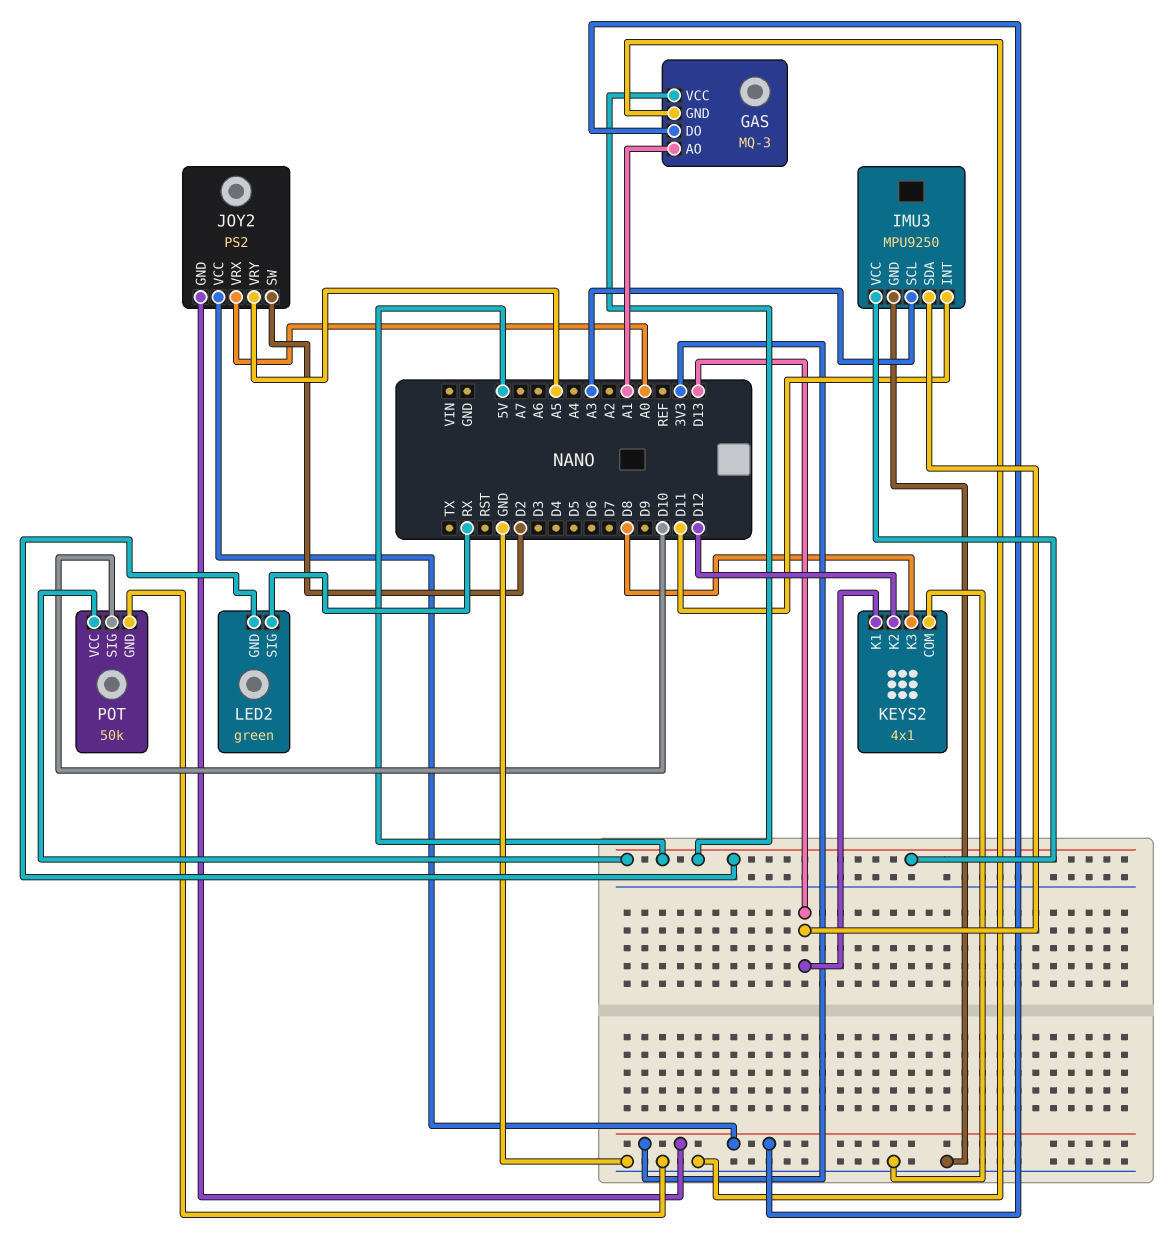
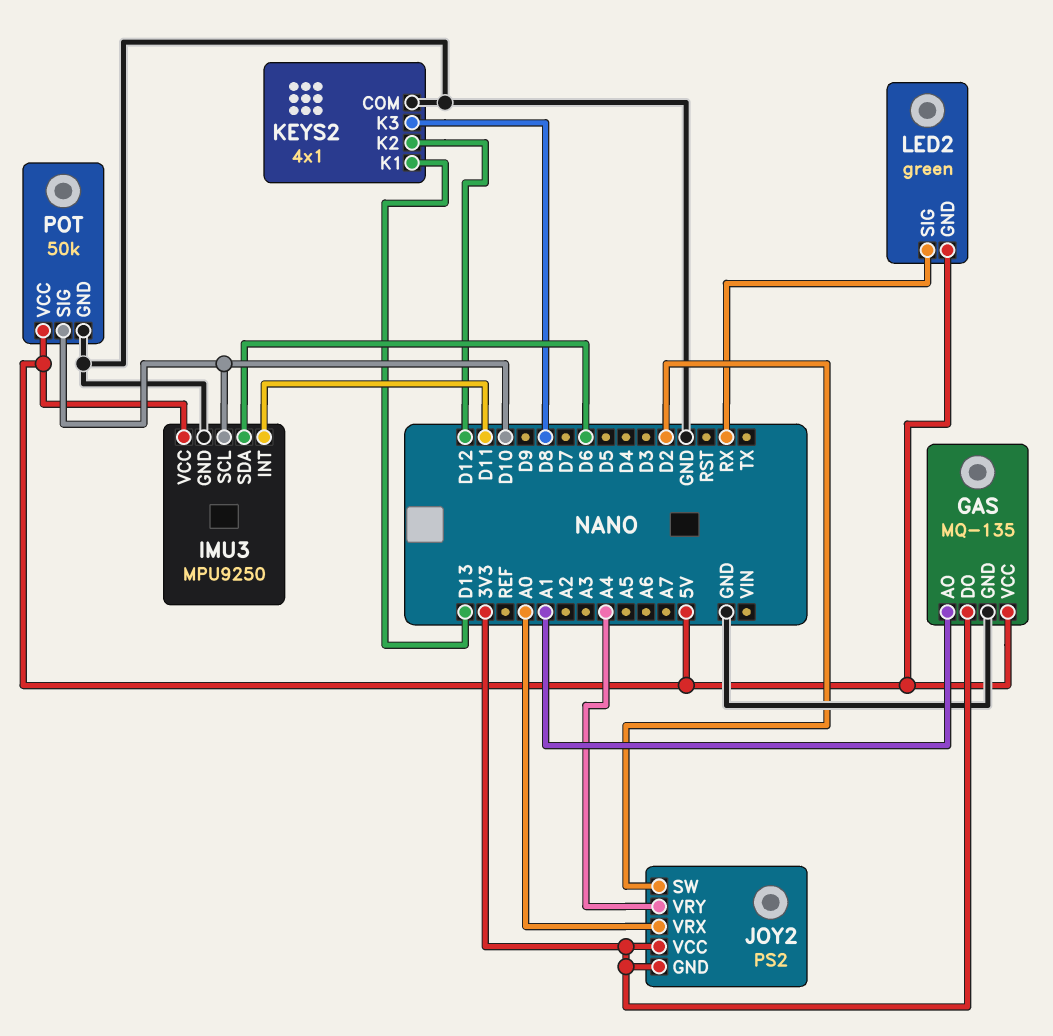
GAS: MQ-3 -> MQ-135
IMU3 pin SCL: A3 -> D10
IMU3 pin SDA: D13 -> D6
JOY2 pin VRY: A5 -> A4

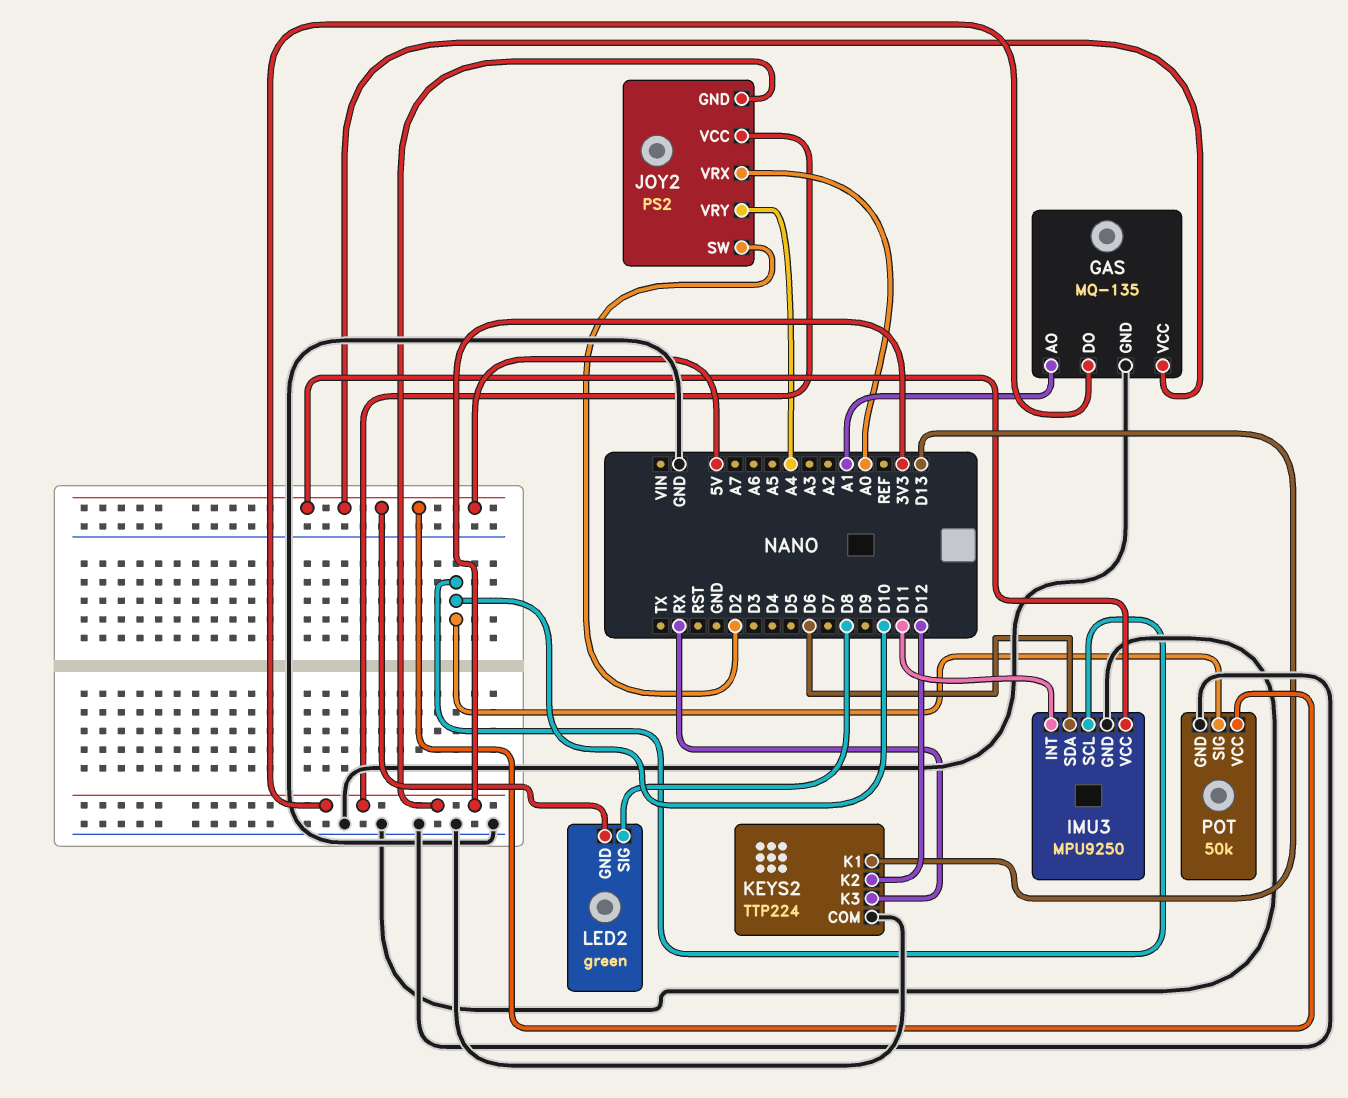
KEYS2: 4x1 -> TTP224
KEYS2 pin K3: D8 -> RX
LED2 pin SIG: RX -> D8

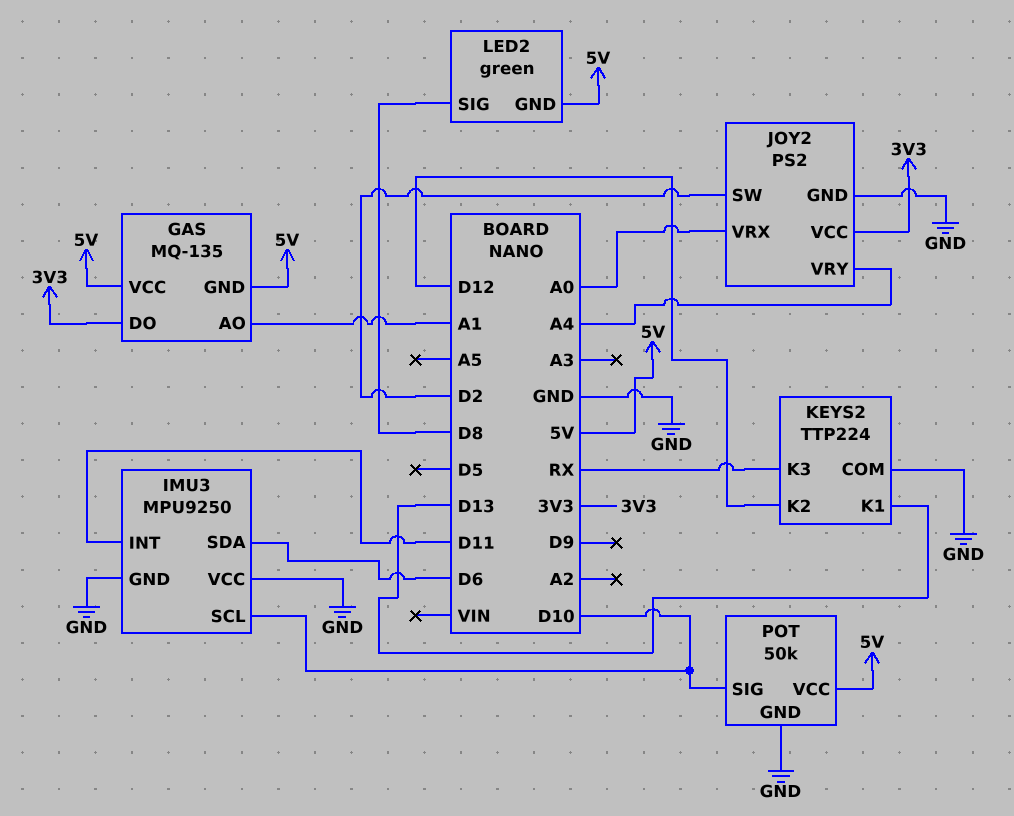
GAS pin GND: GND -> 5V
IMU3 pin VCC: 5V -> GND
JOY2 pin GND: 3V3 -> GND

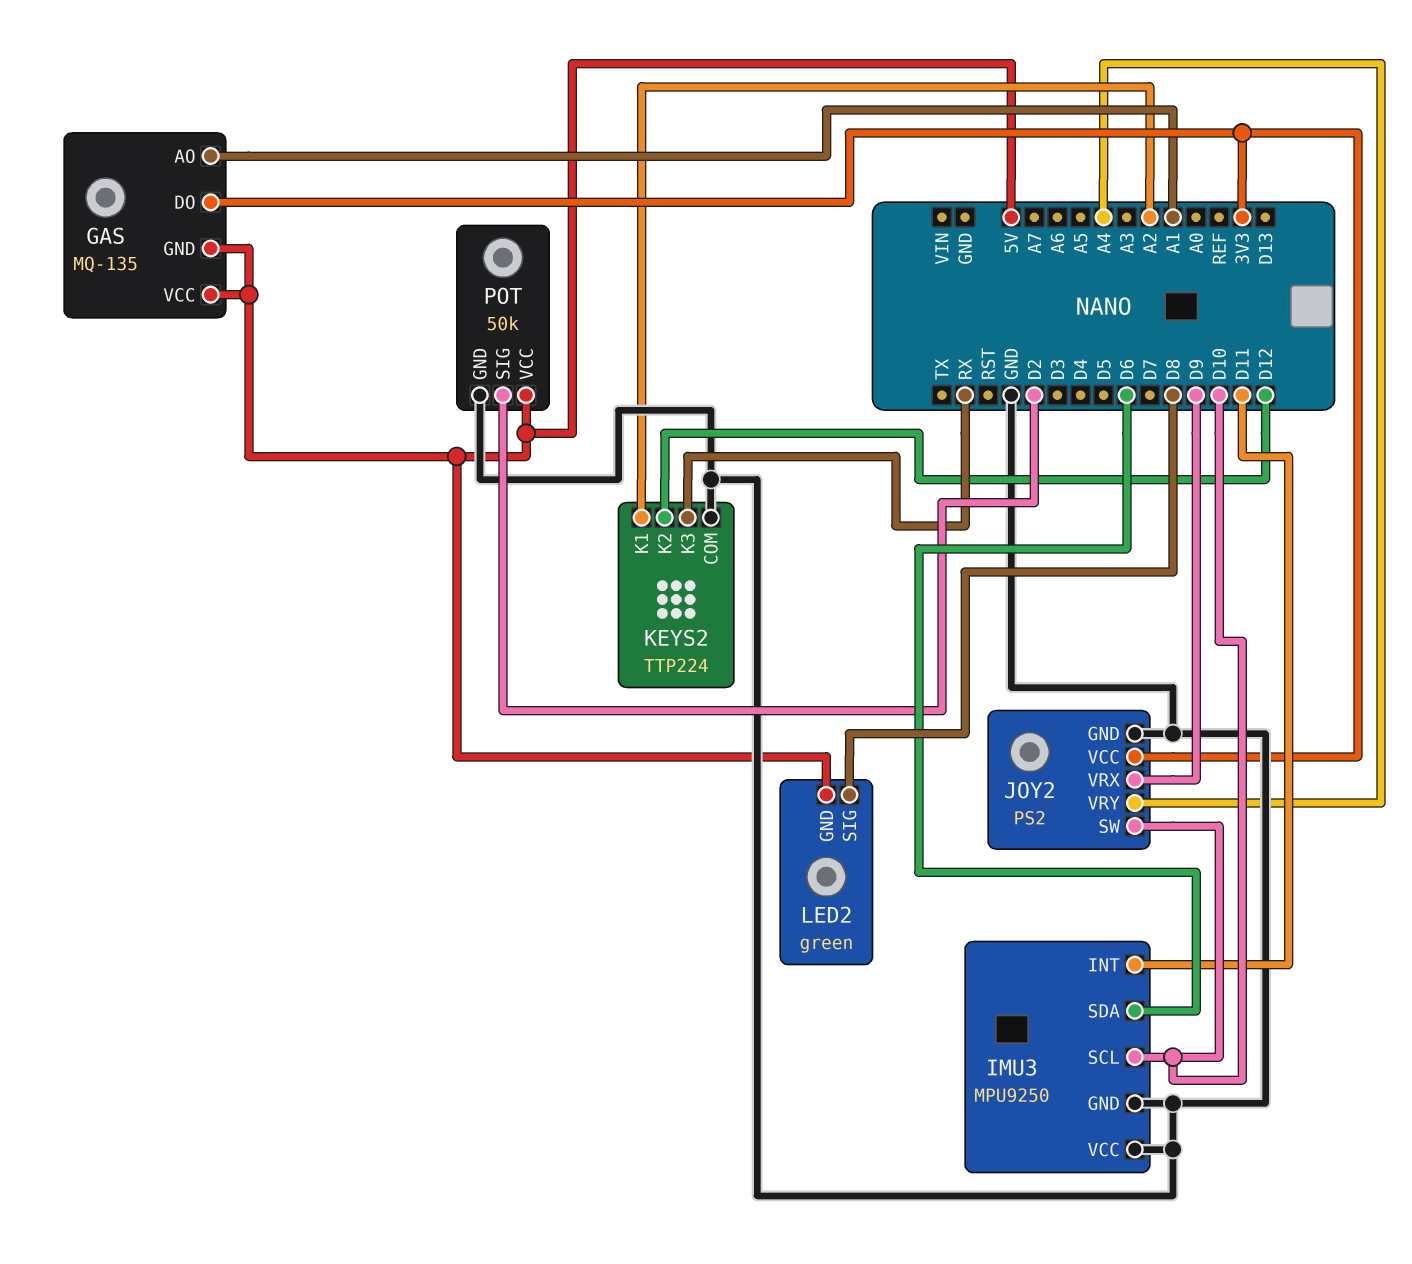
JOY2 pin SW: D2 -> D10
JOY2 pin VRX: A0 -> D9
KEYS2 pin K1: D13 -> A2
POT pin SIG: D10 -> D2

